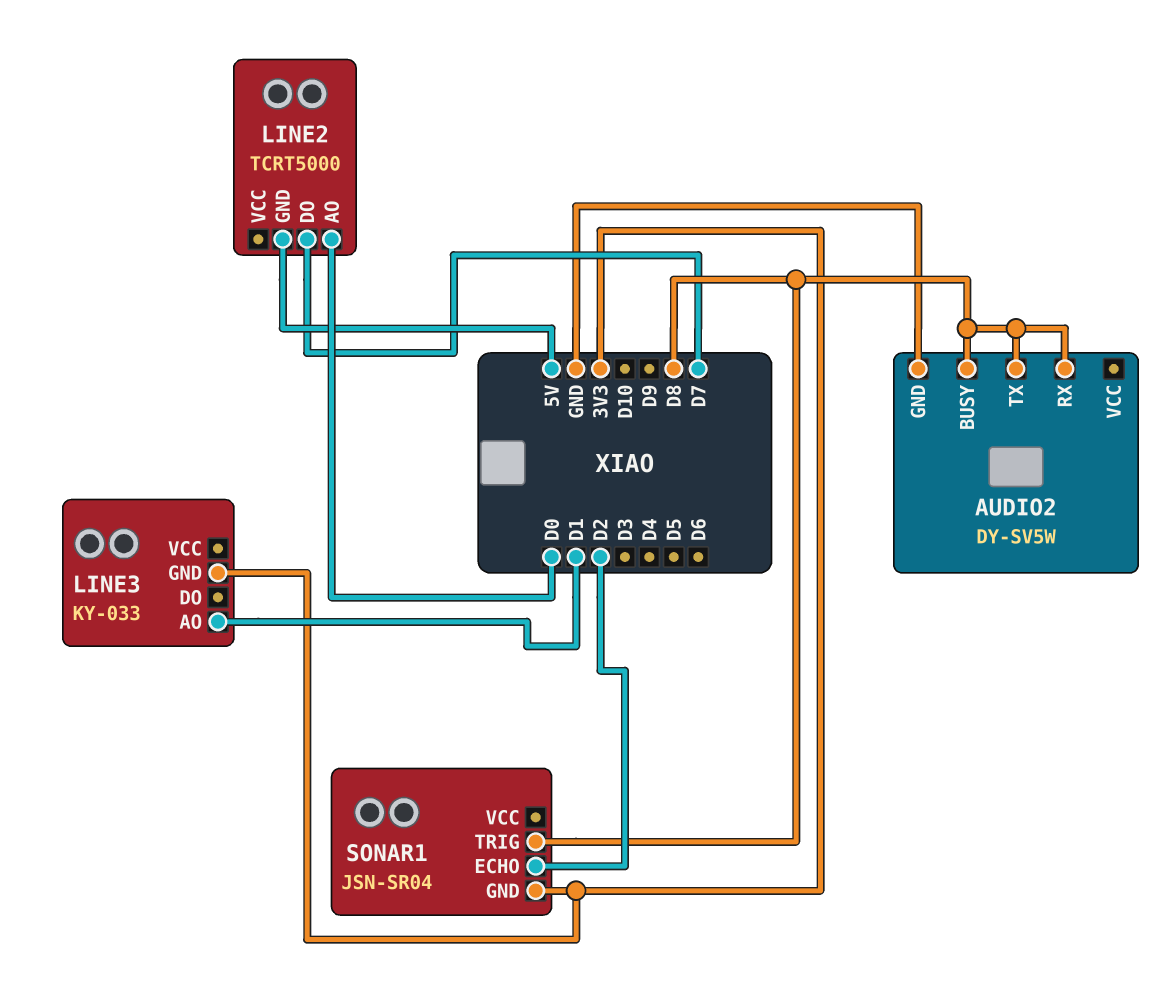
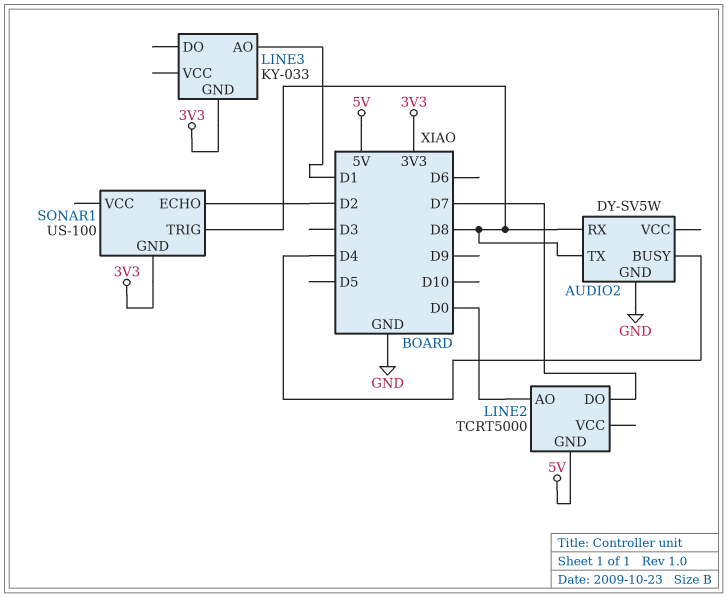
AUDIO2 pin BUSY: D8 -> D4
SONAR1: JSN-SR04 -> US-100

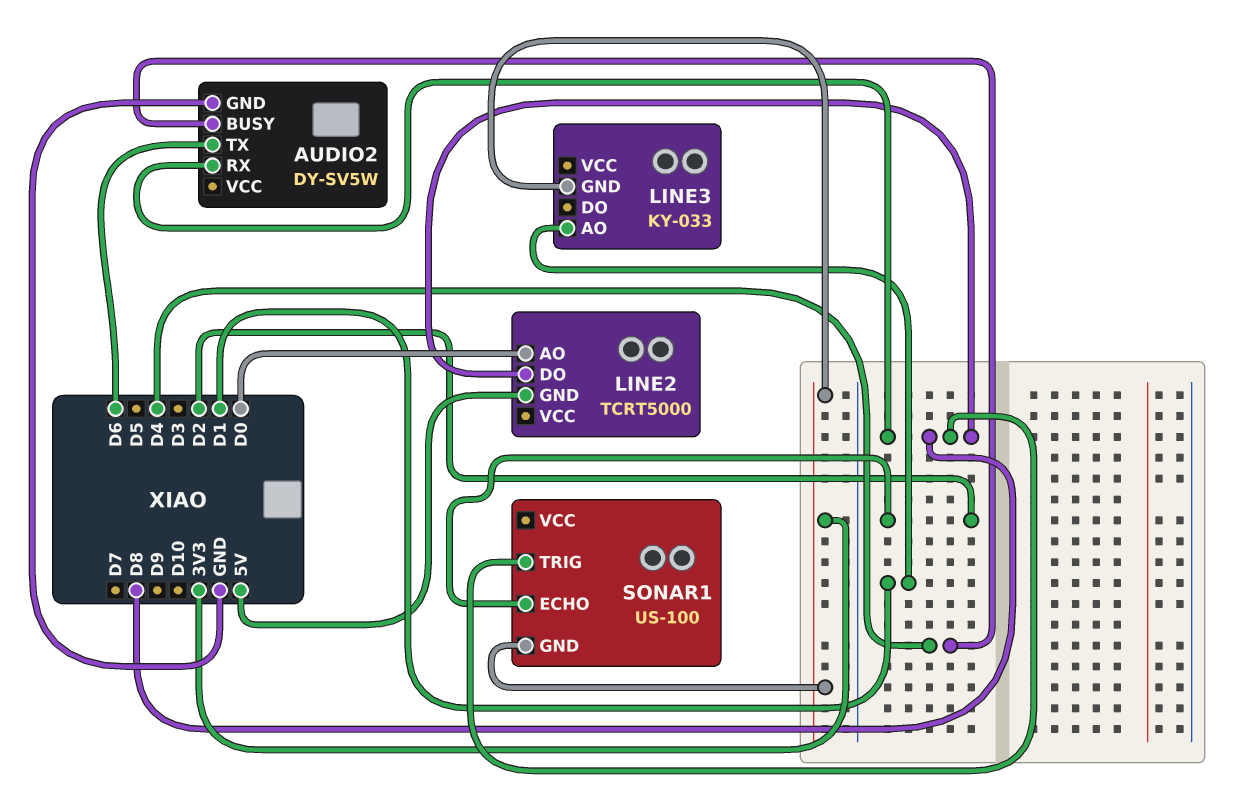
AUDIO2 pin TX: D8 -> D6
LINE2 pin DO: D7 -> D8

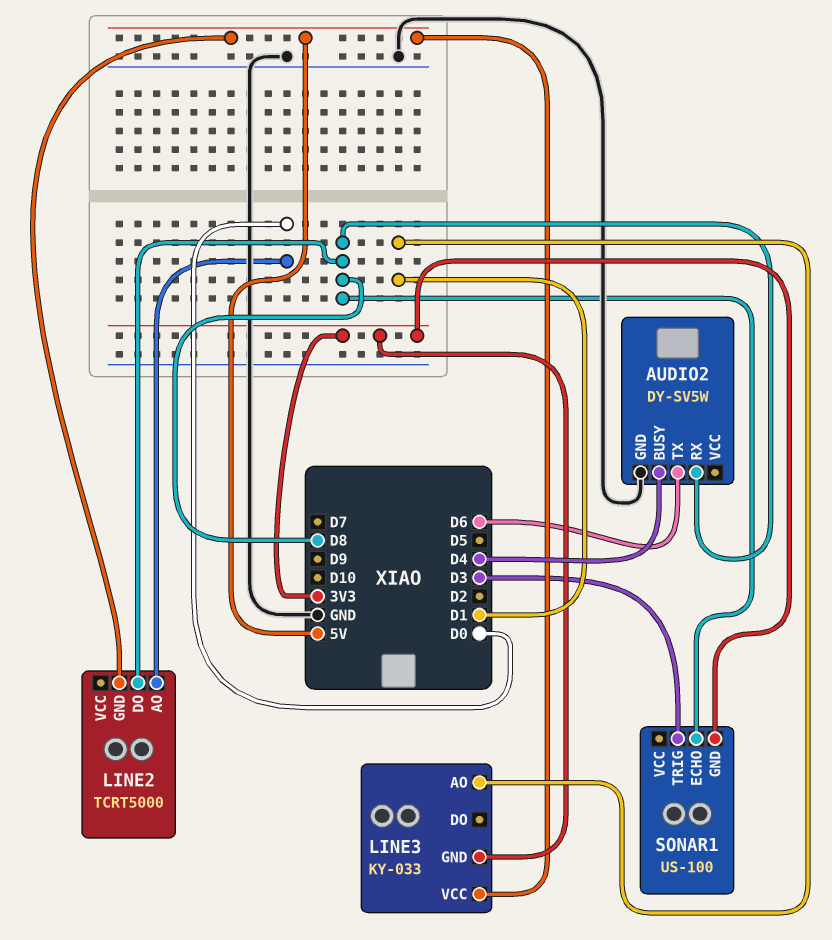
LINE3 pin VCC: none -> 5V
SONAR1 pin ECHO: D2 -> D8
SONAR1 pin TRIG: D8 -> D3

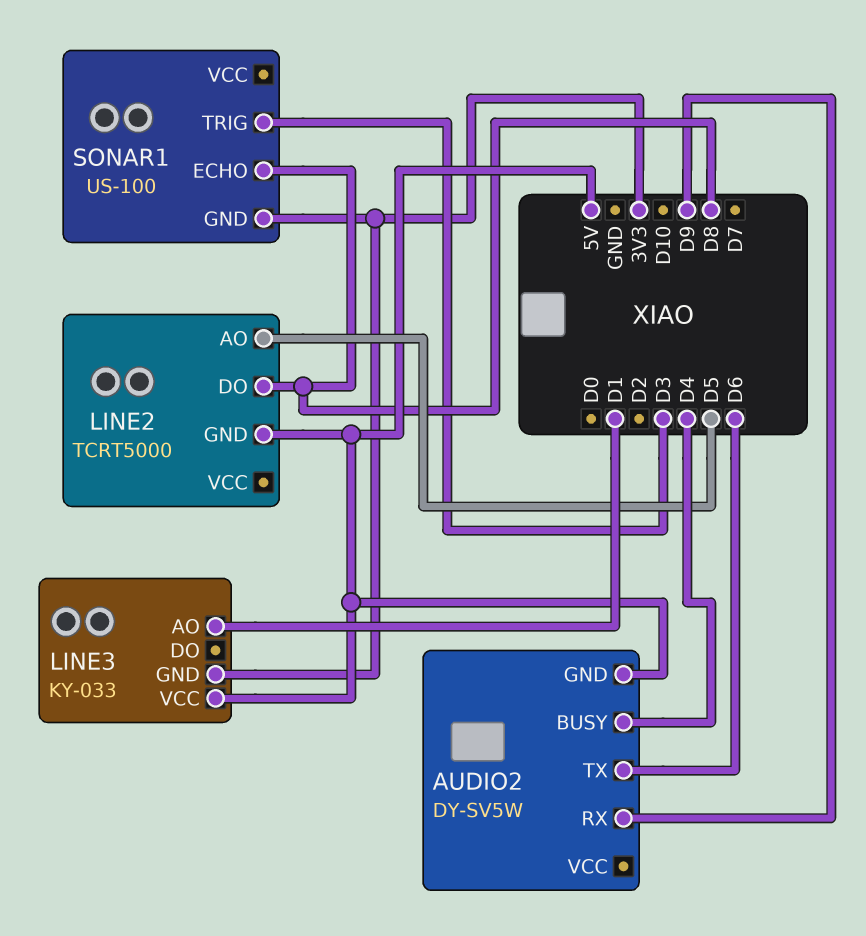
AUDIO2 pin GND: GND -> 5V
AUDIO2 pin RX: D8 -> D9
LINE2 pin AO: D0 -> D5

